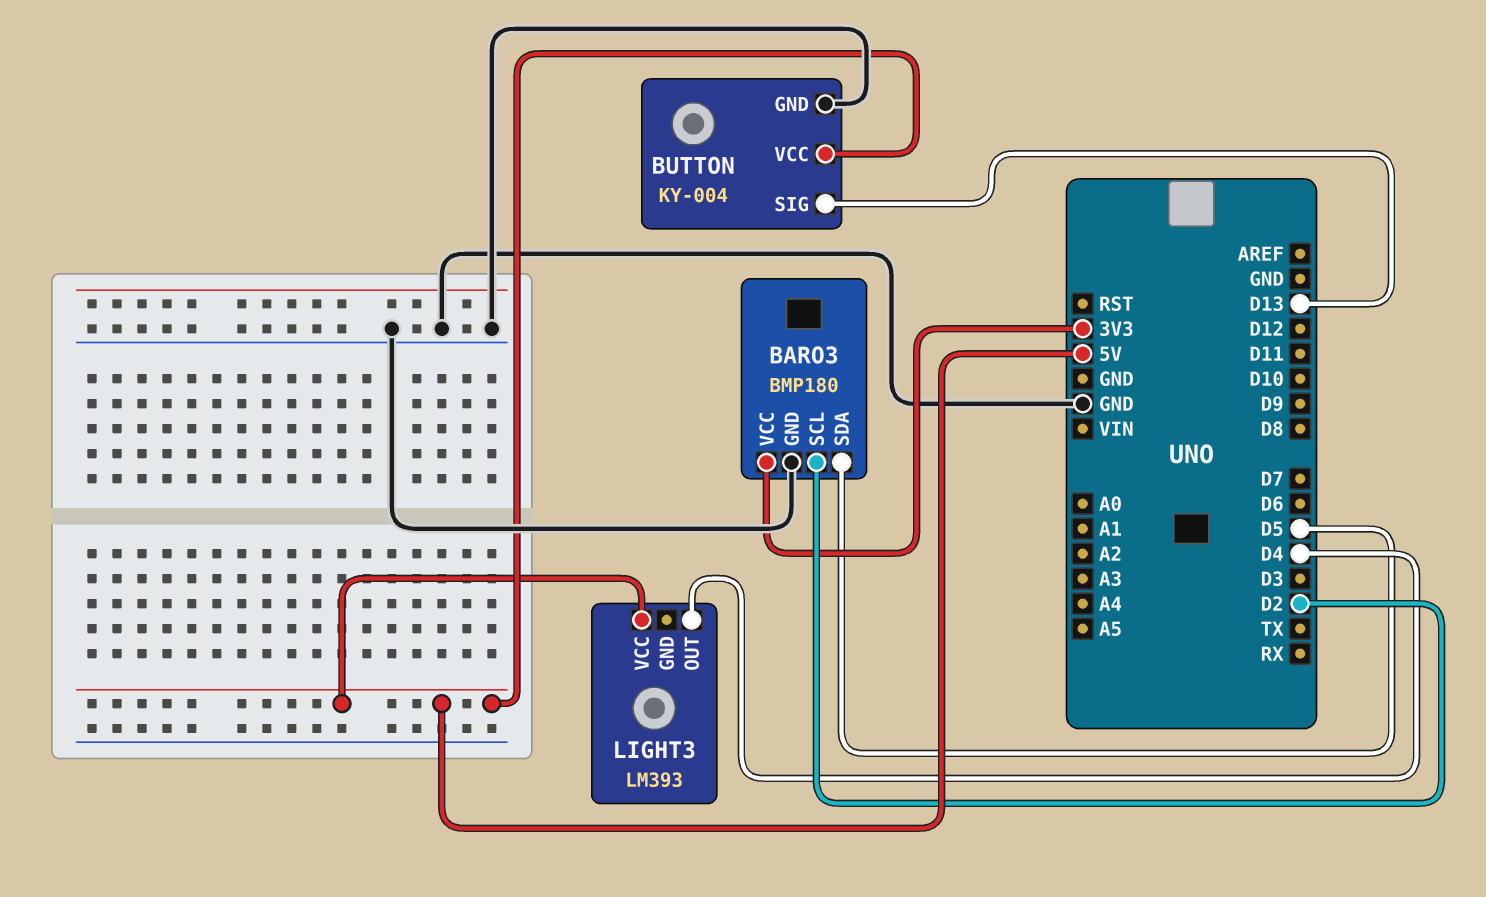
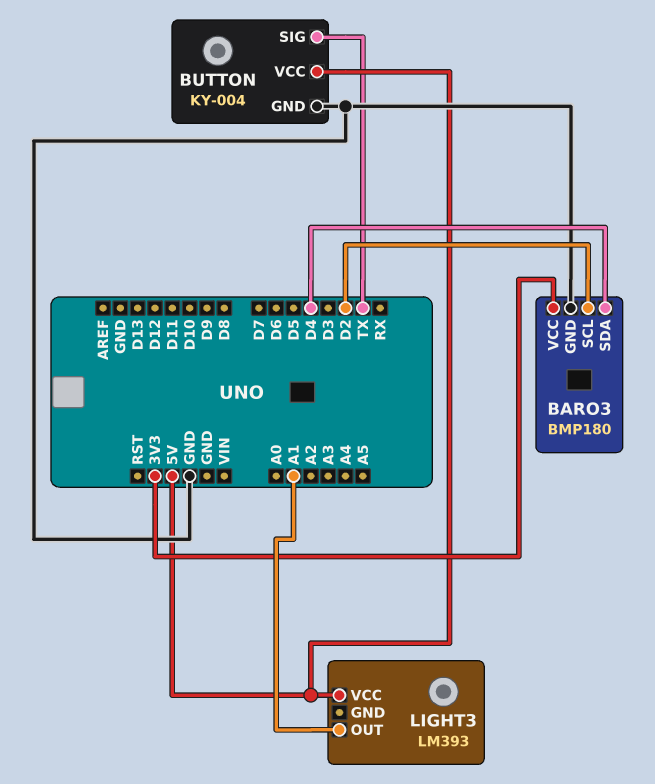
BARO3 pin SDA: D5 -> D4
BUTTON pin SIG: D13 -> TX
LIGHT3 pin OUT: D4 -> A1

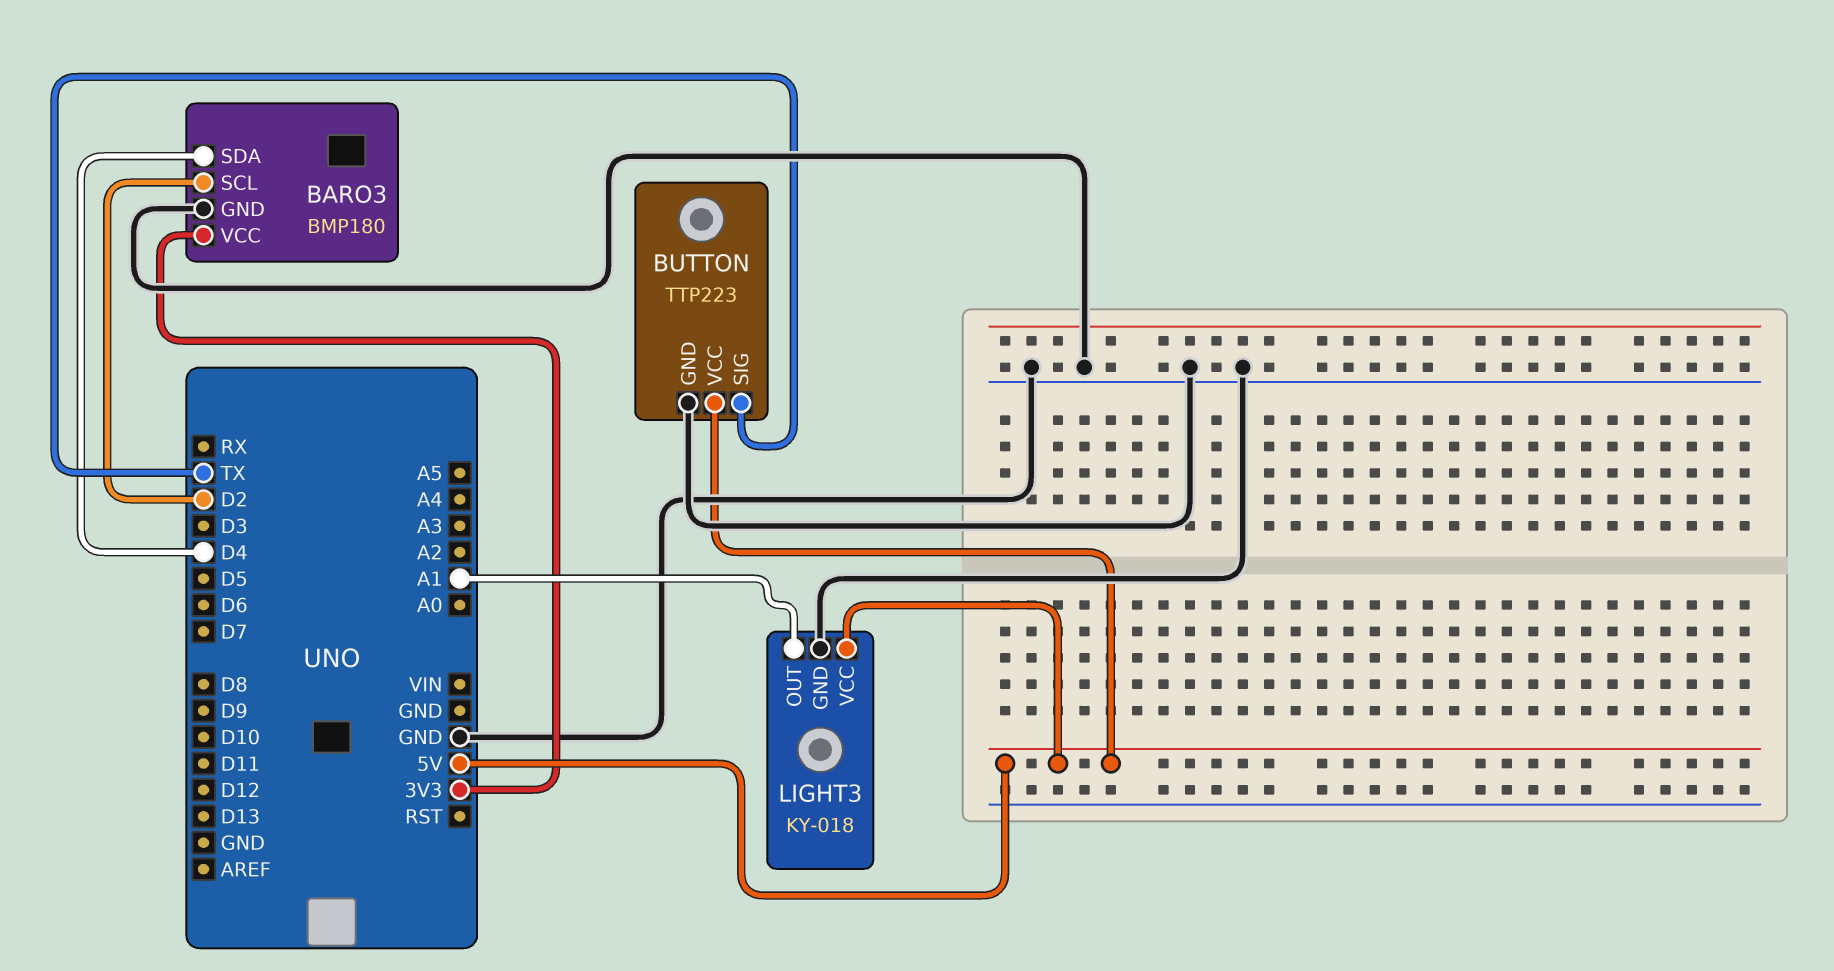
BUTTON: KY-004 -> TTP223
LIGHT3: LM393 -> KY-018
LIGHT3 pin GND: none -> GND

